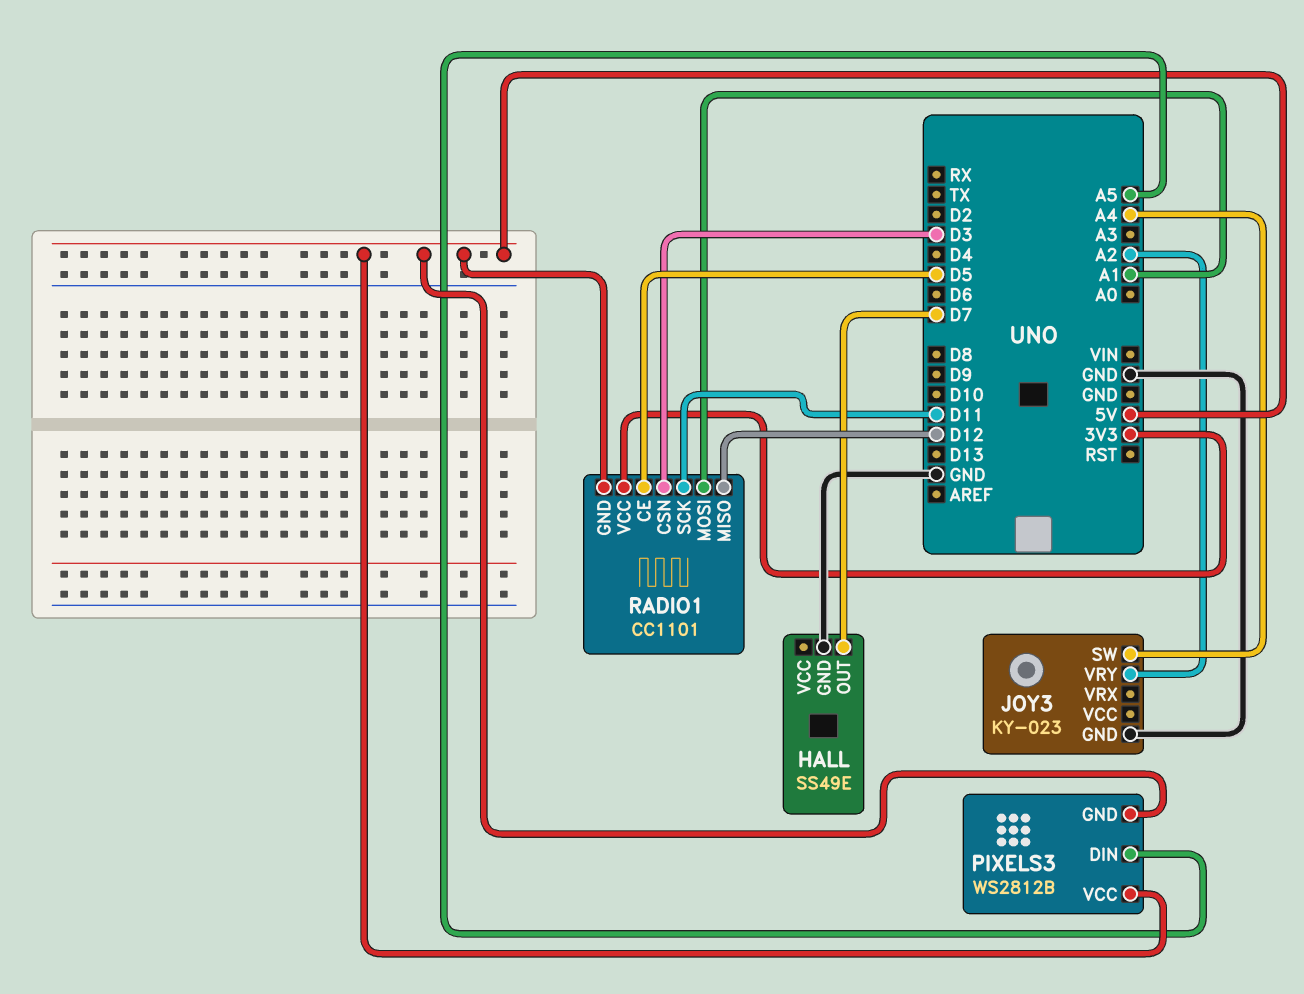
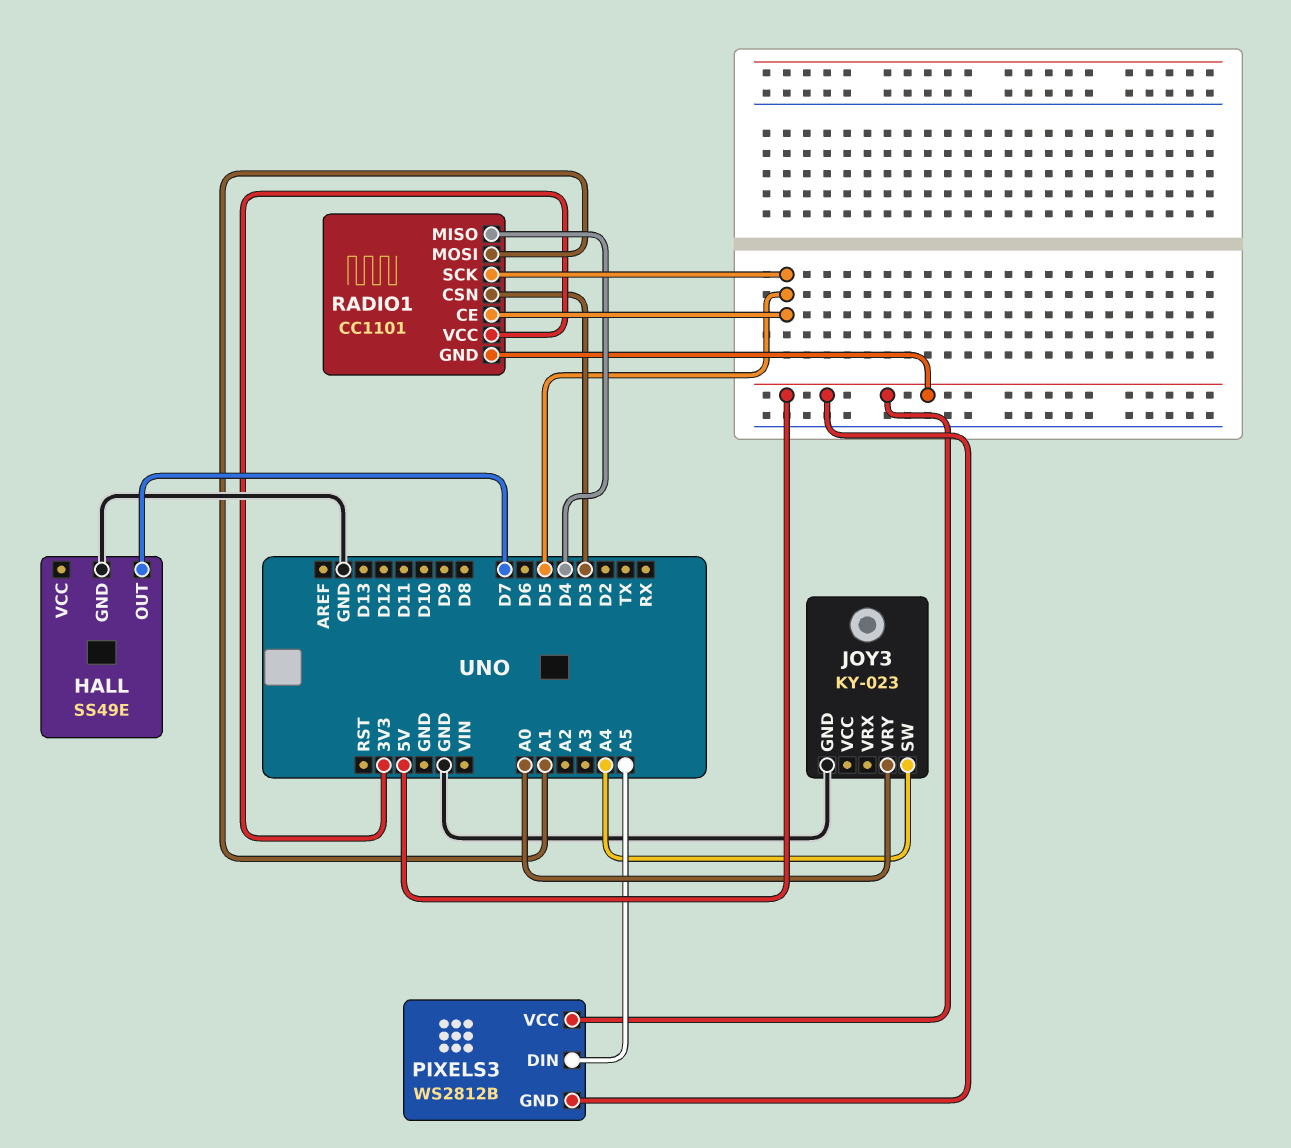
JOY3 pin VRY: A2 -> A0
RADIO1 pin MISO: D12 -> D4
RADIO1 pin SCK: D11 -> D5

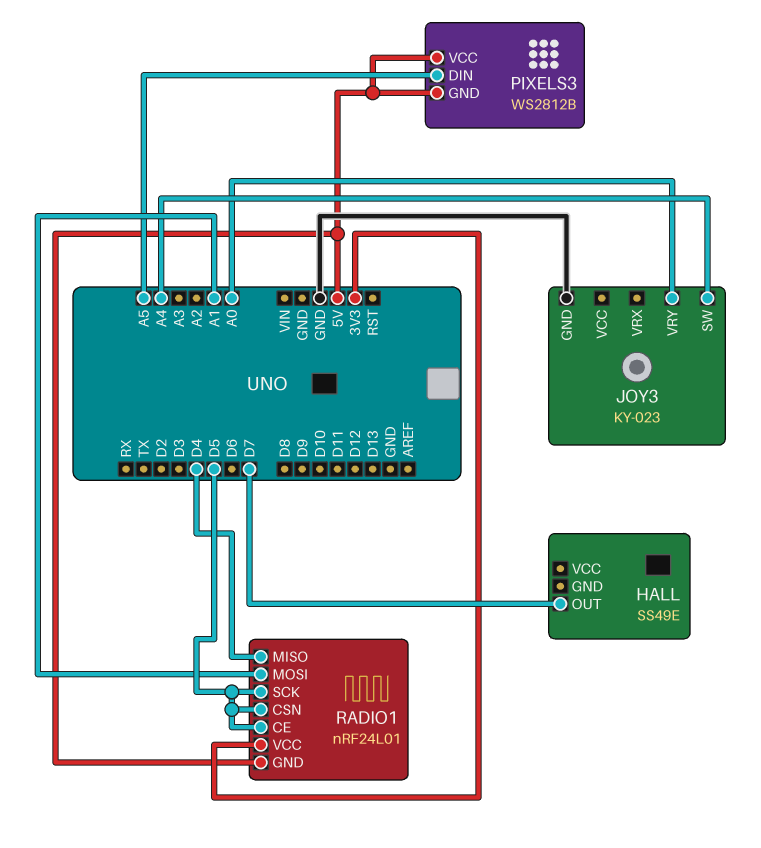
HALL pin GND: GND -> none
RADIO1: CC1101 -> nRF24L01
RADIO1 pin CSN: D3 -> D5

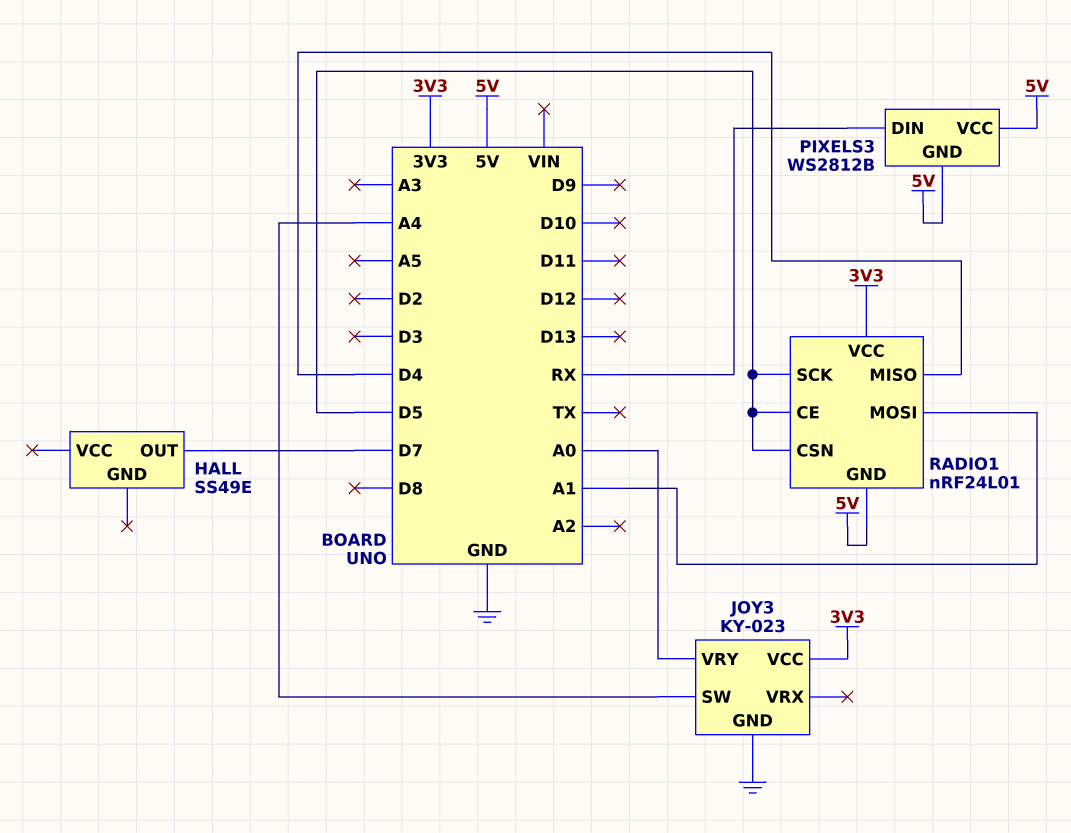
JOY3 pin VCC: none -> 3V3
PIXELS3 pin DIN: A5 -> RX

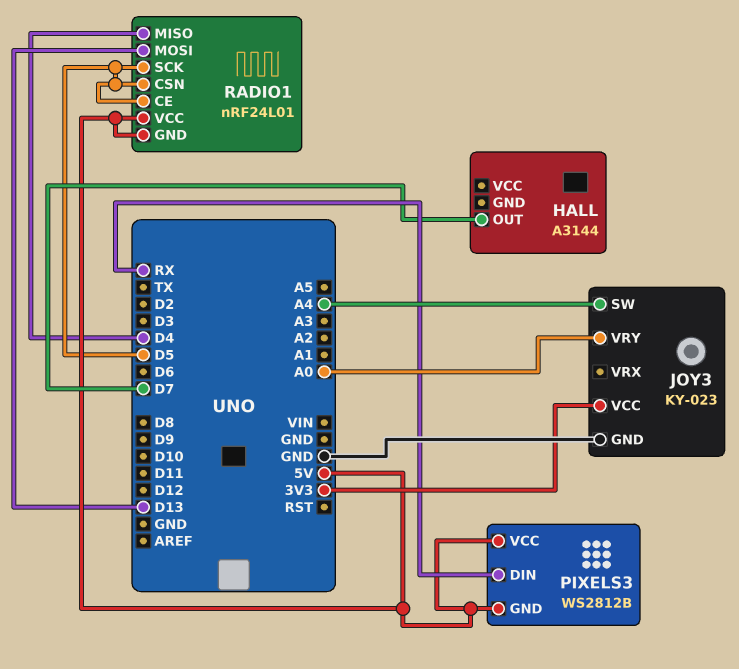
HALL: SS49E -> A3144
RADIO1 pin MOSI: A1 -> D13
RADIO1 pin VCC: 3V3 -> 5V

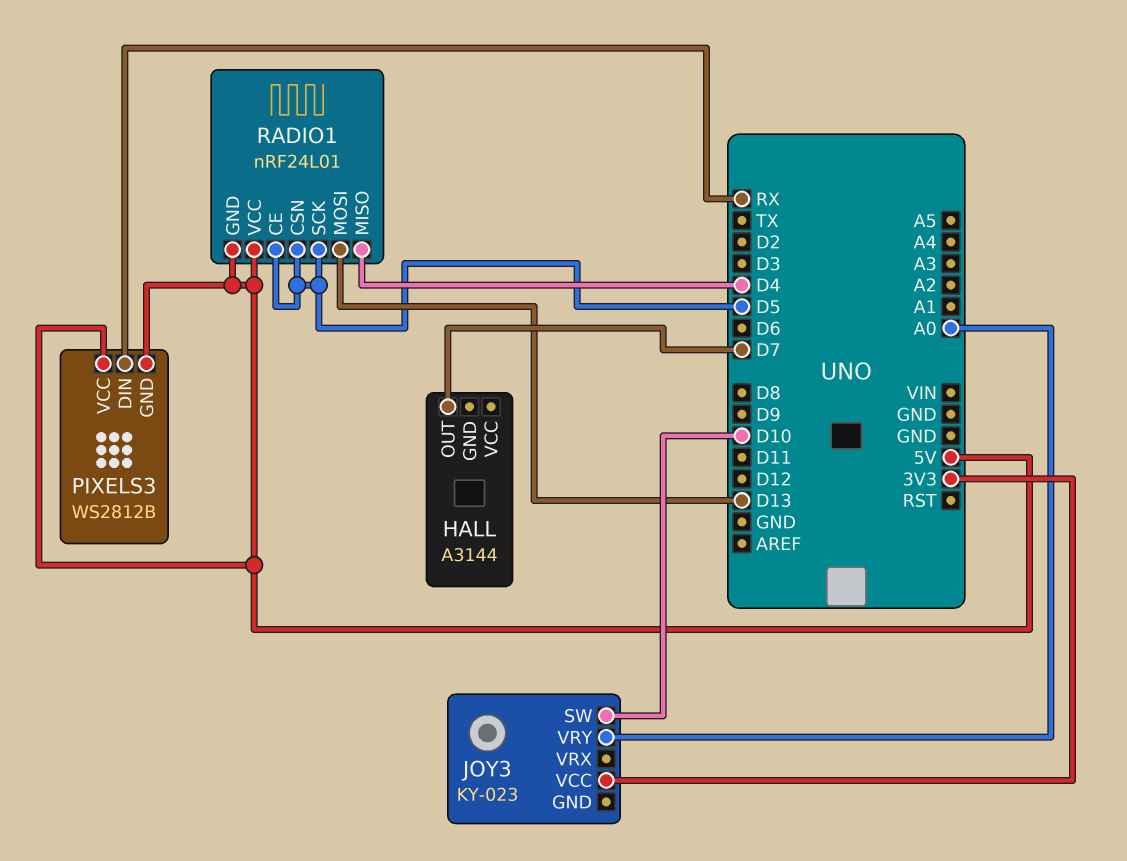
JOY3 pin GND: GND -> none
JOY3 pin SW: A4 -> D10

